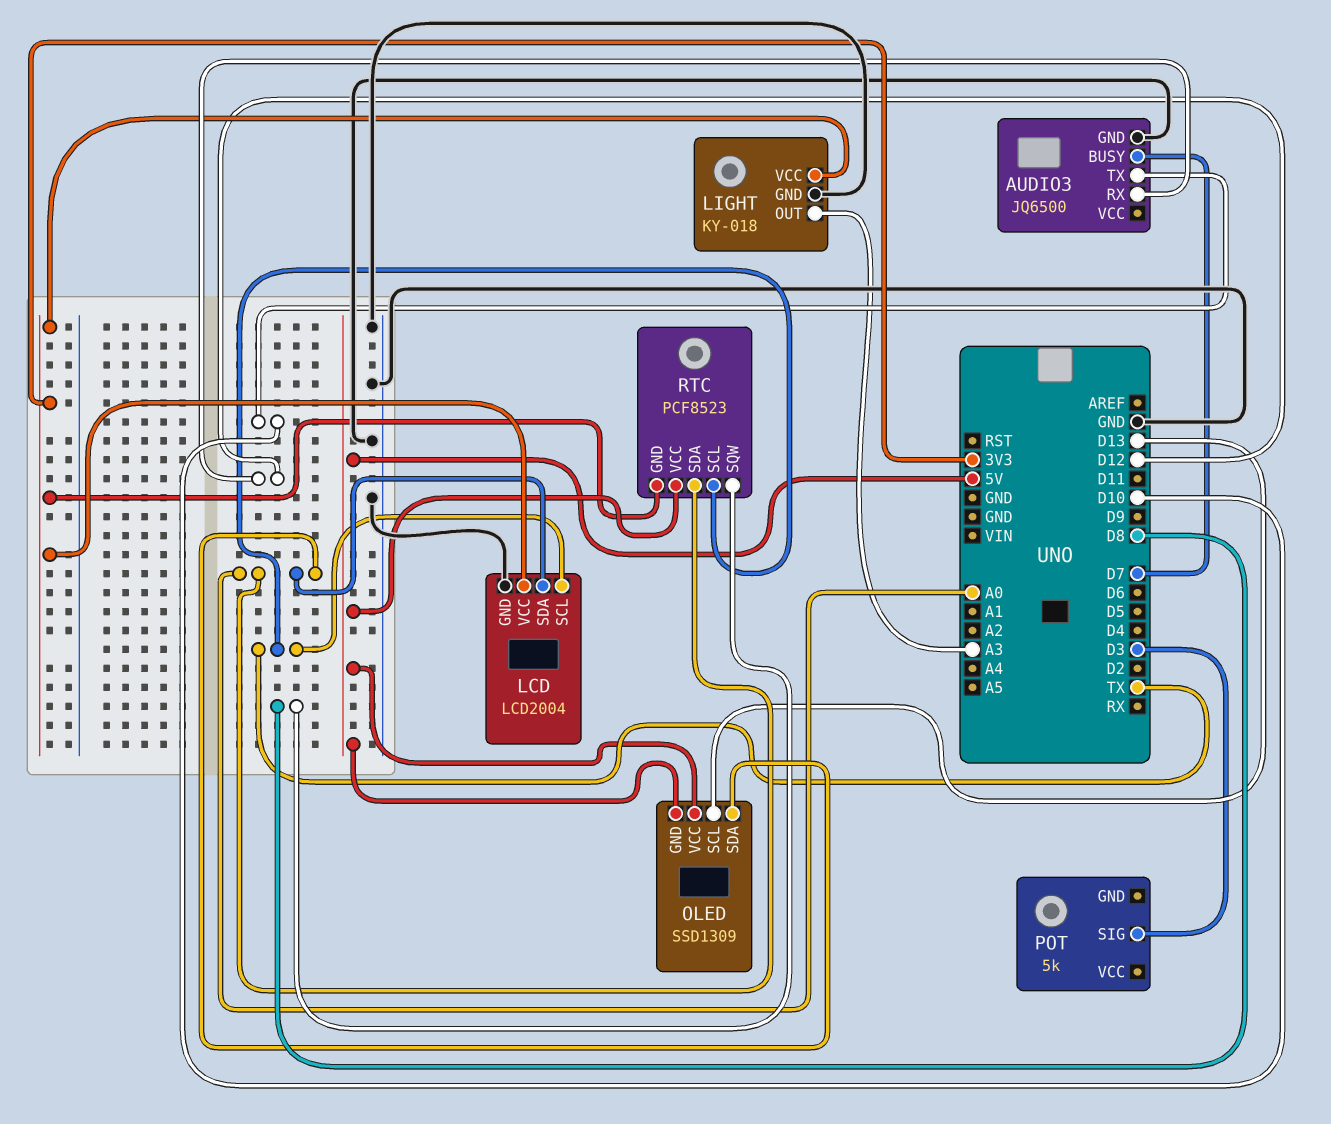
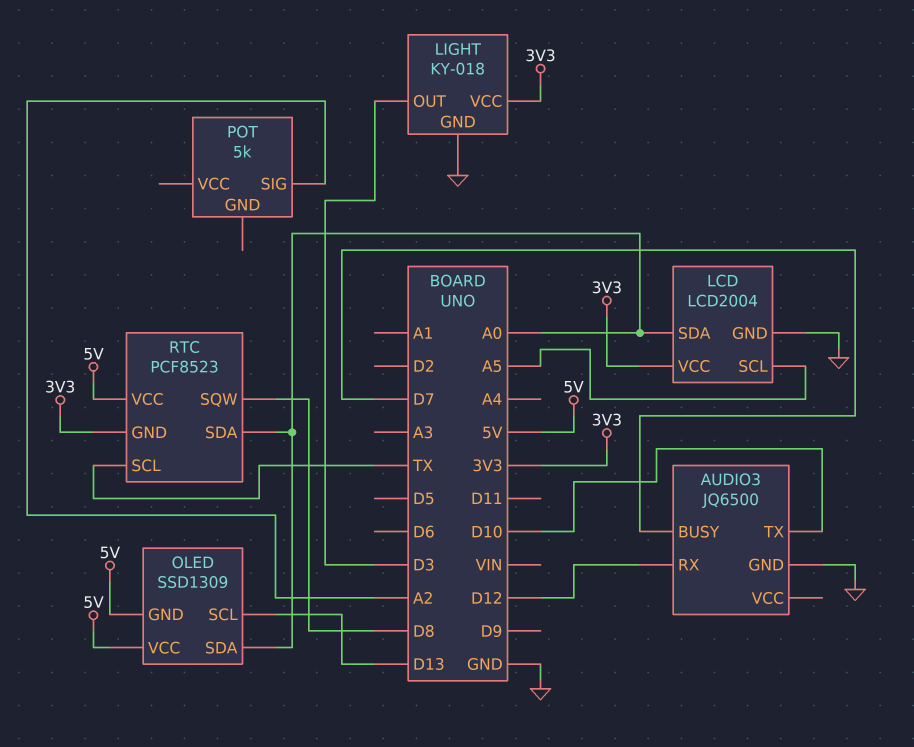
LCD pin SCL: TX -> A5
LIGHT pin OUT: A3 -> D3
POT pin SIG: D3 -> A2

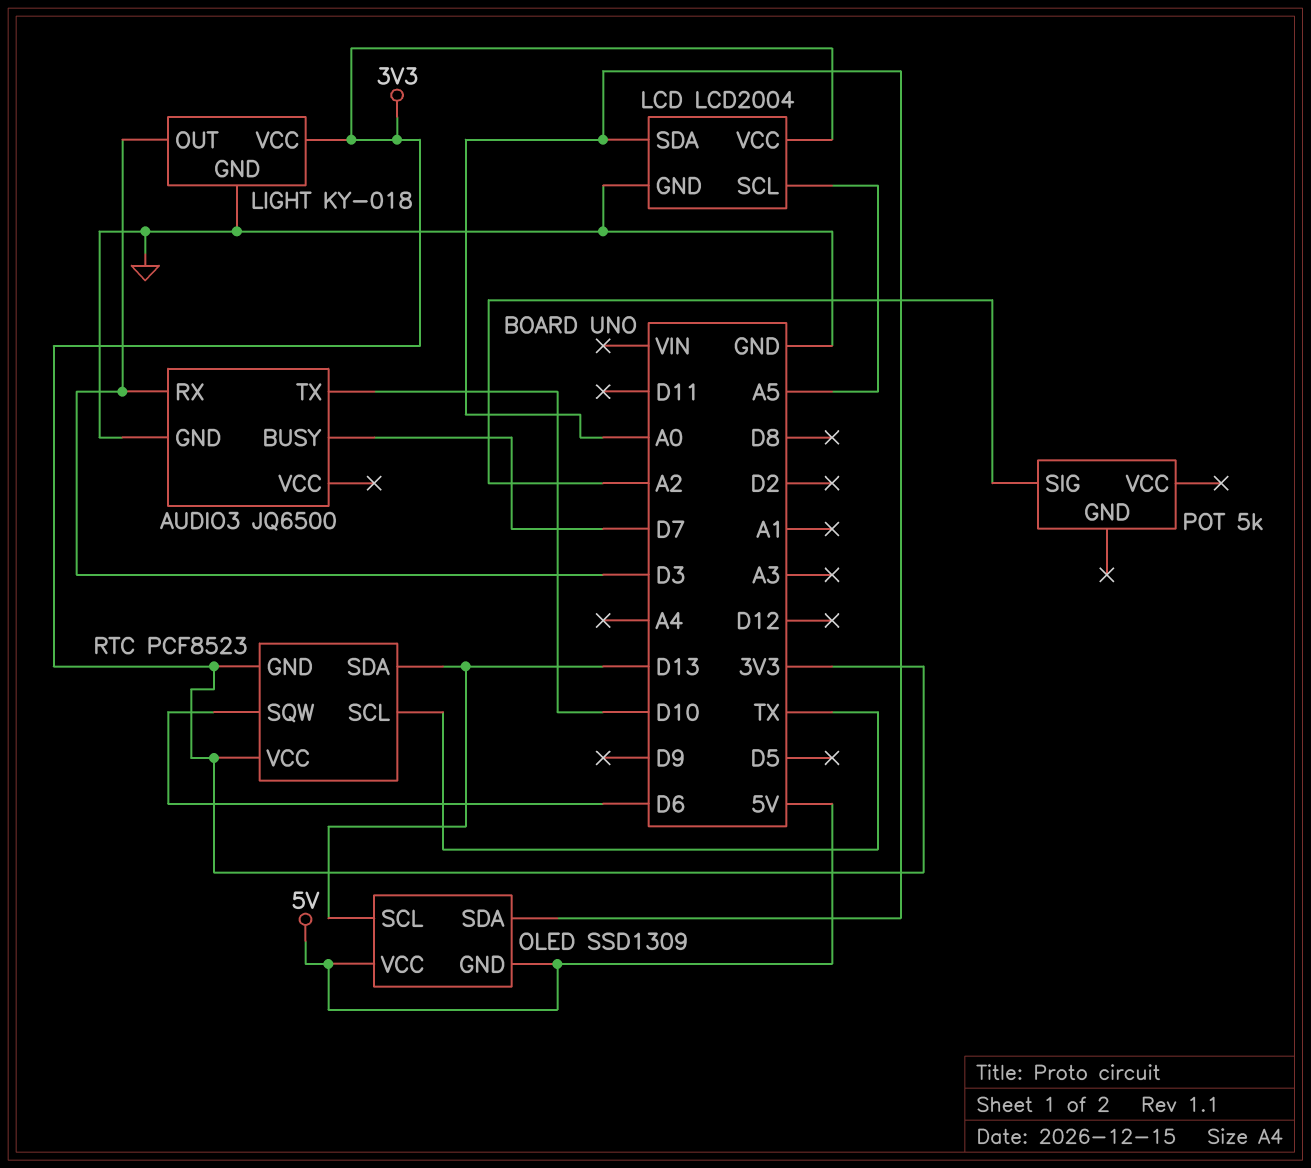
AUDIO3 pin RX: D12 -> D3
RTC pin SDA: A0 -> D13
RTC pin SQW: D8 -> D6
RTC pin VCC: 5V -> 3V3

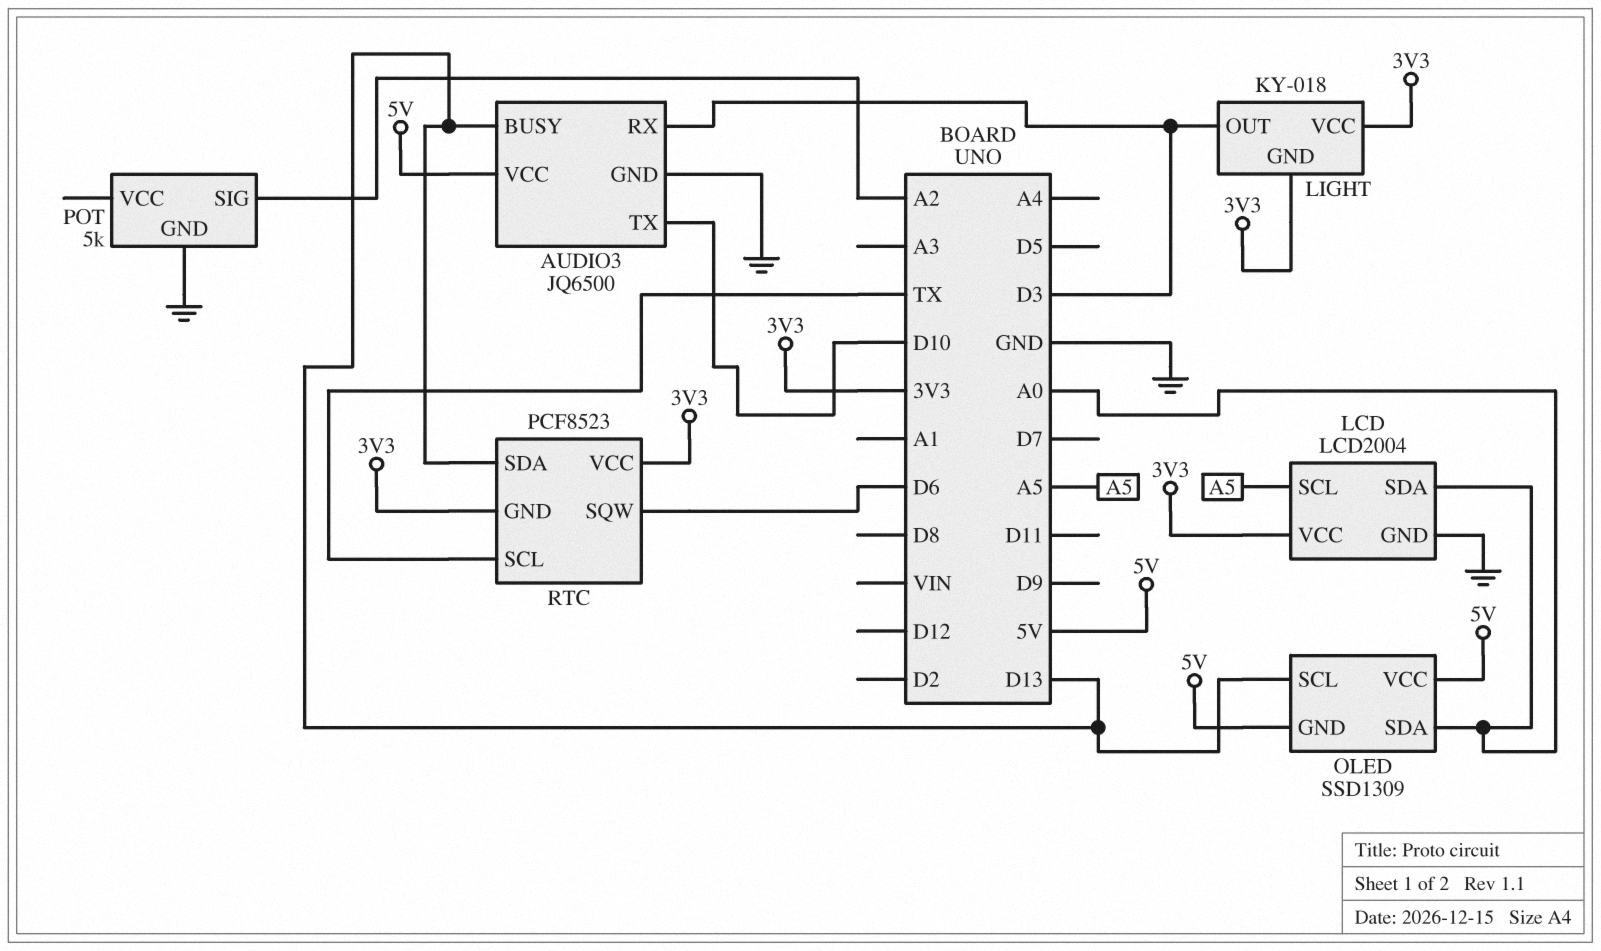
AUDIO3 pin BUSY: D7 -> D13
AUDIO3 pin VCC: none -> 5V
LIGHT pin GND: GND -> 3V3
POT pin GND: none -> GND

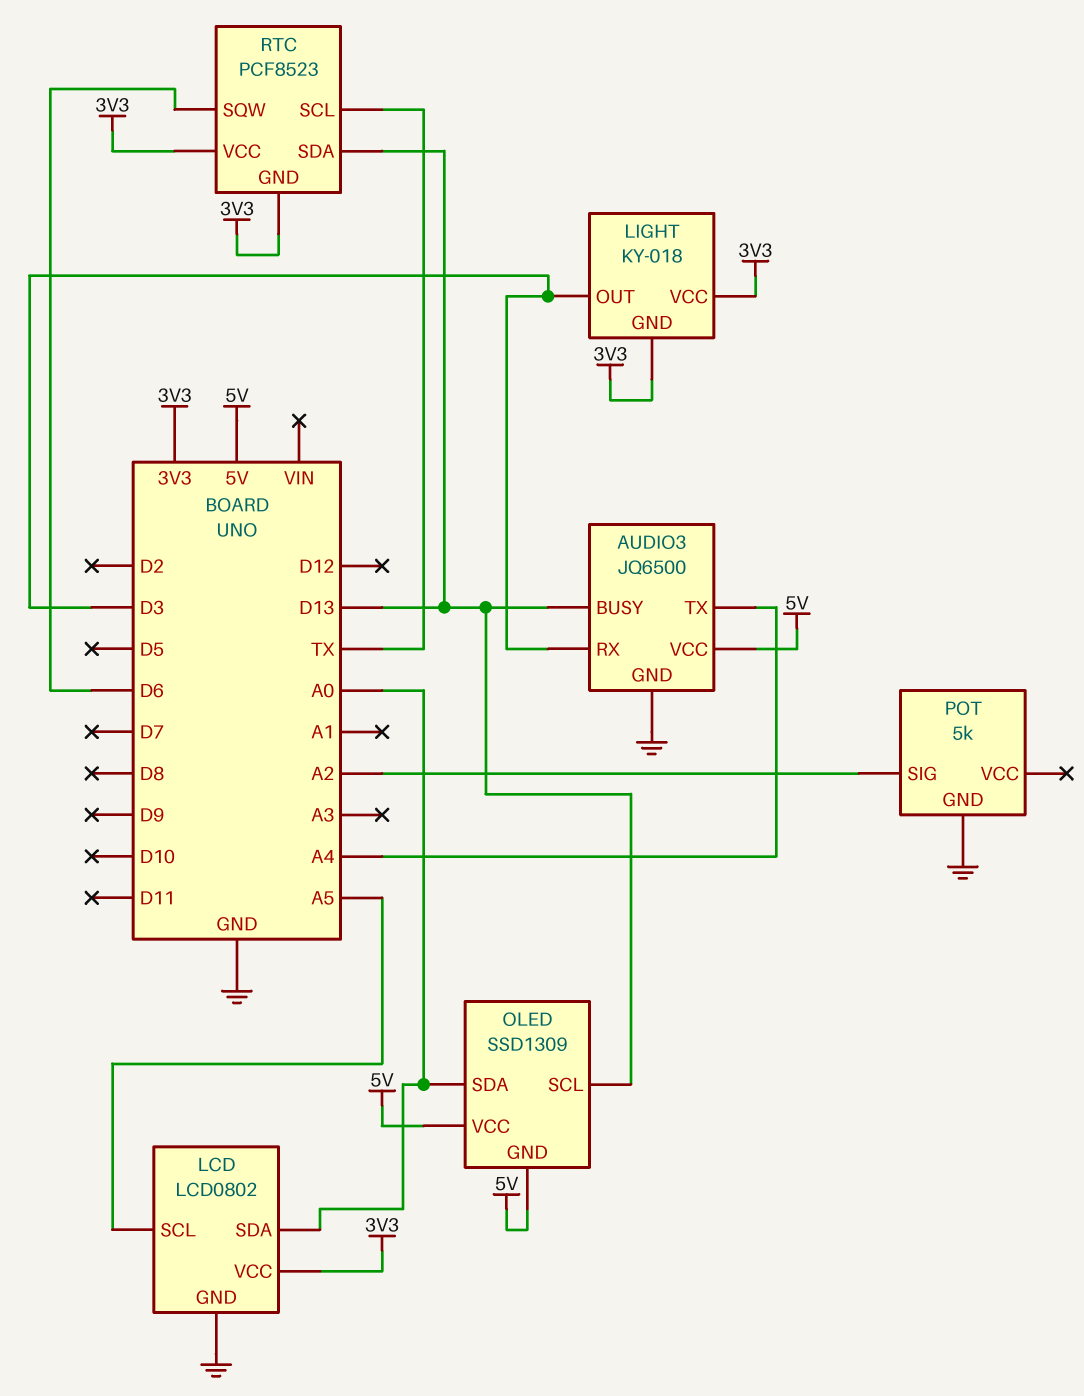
AUDIO3 pin TX: D10 -> A4
LCD: LCD2004 -> LCD0802

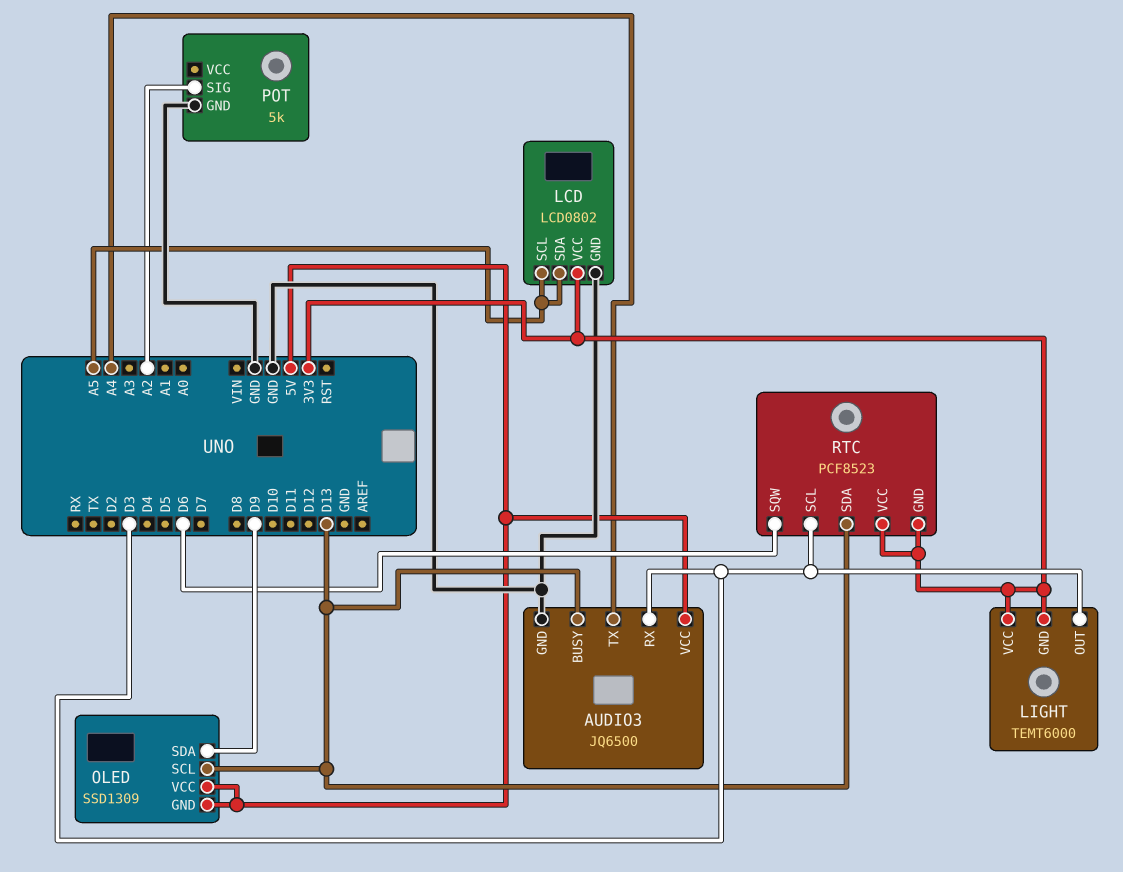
LCD pin SDA: A0 -> A5
LIGHT: KY-018 -> TEMT6000
OLED pin SDA: A0 -> D9
RTC pin SCL: TX -> D3

